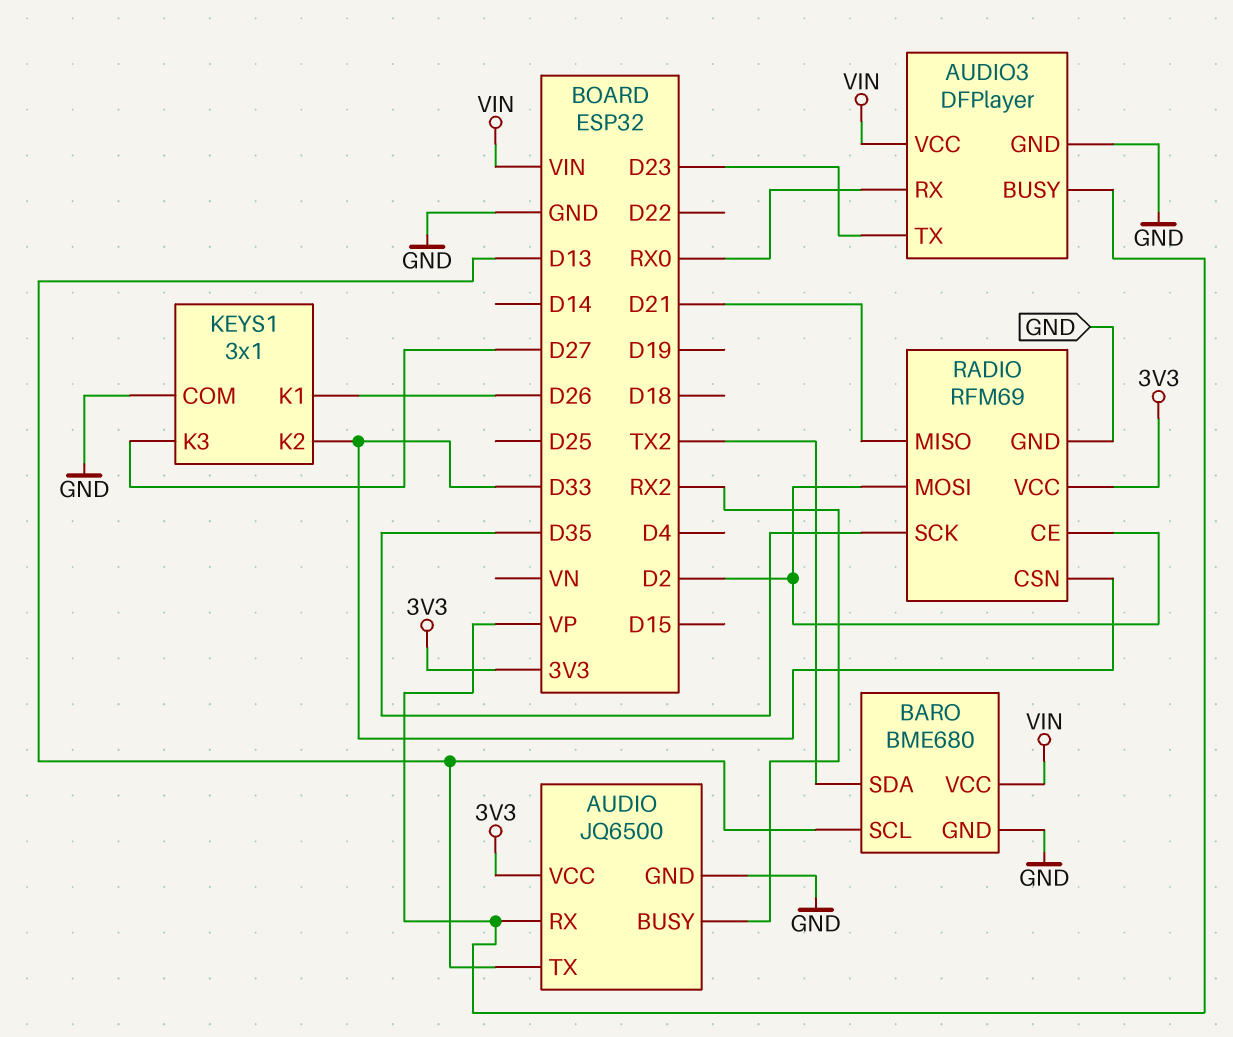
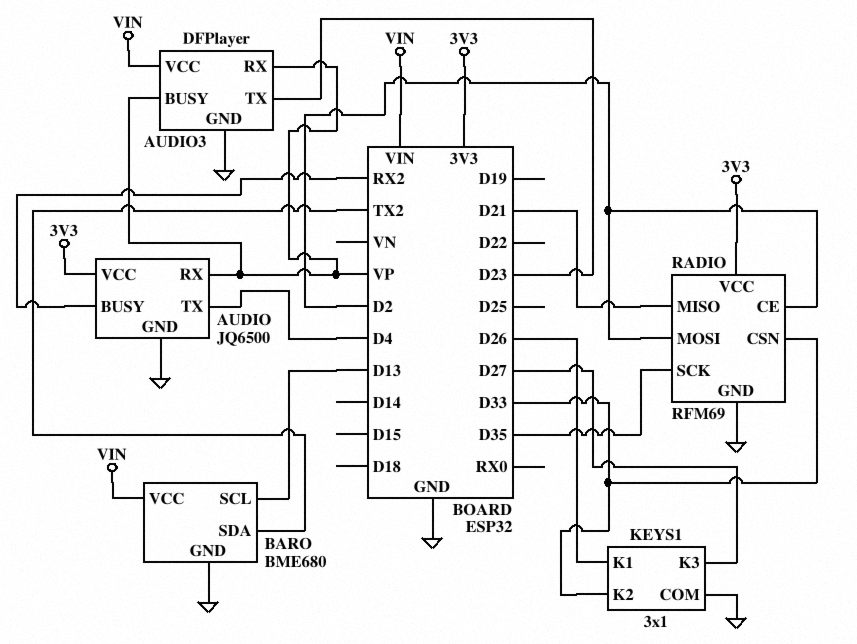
AUDIO pin TX: D13 -> D4
AUDIO3 pin RX: RX0 -> VP

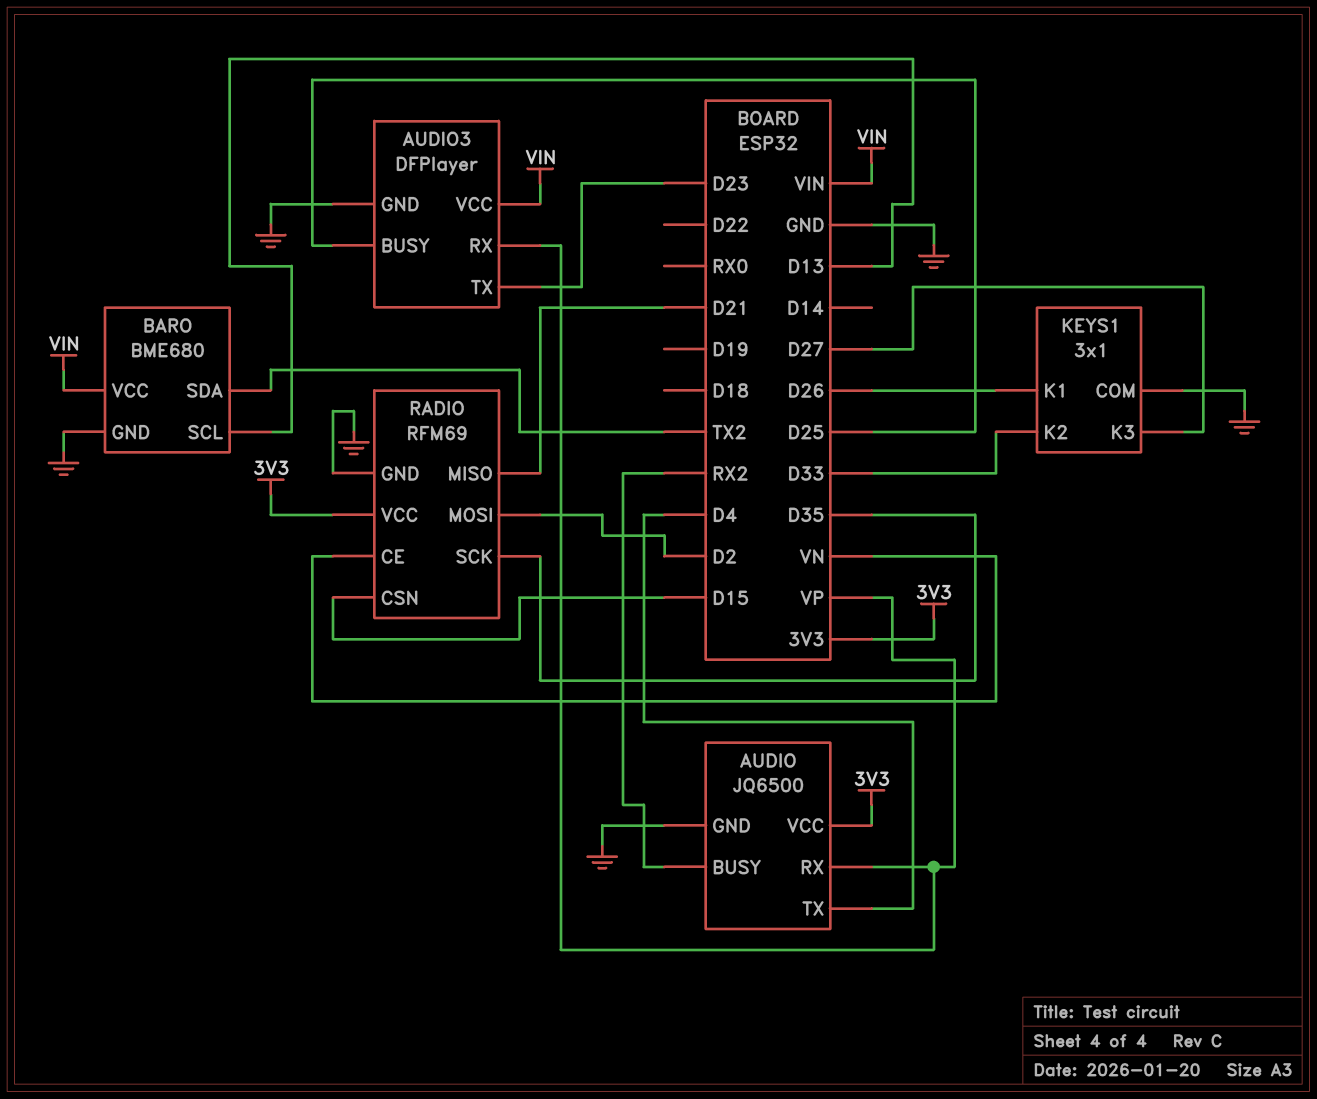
AUDIO3 pin BUSY: VP -> D25
RADIO pin CE: D2 -> VN
RADIO pin CSN: D33 -> D15

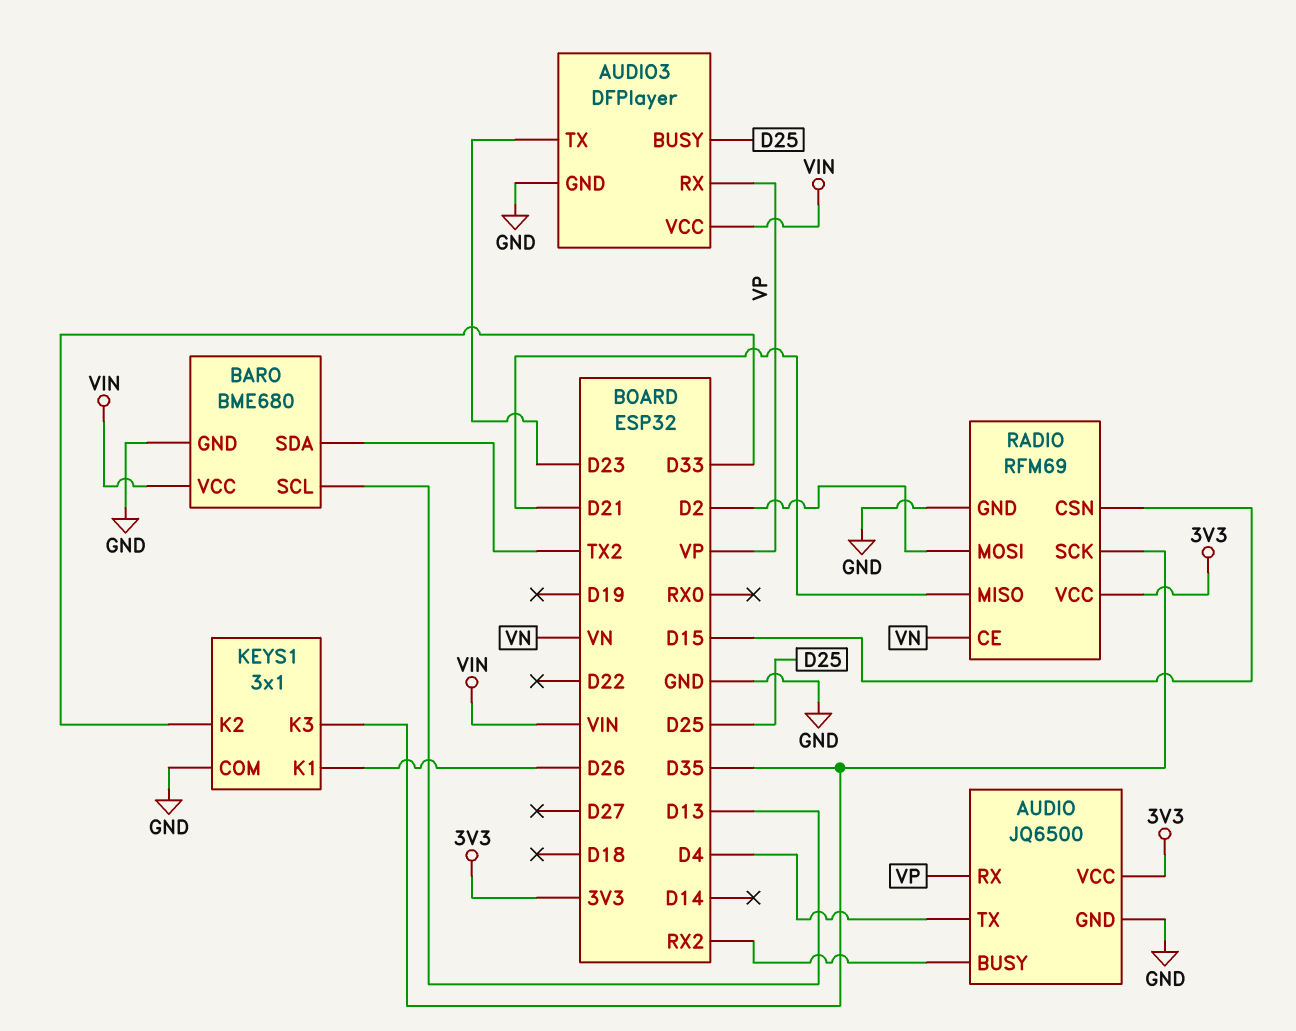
KEYS1 pin K3: D27 -> D35

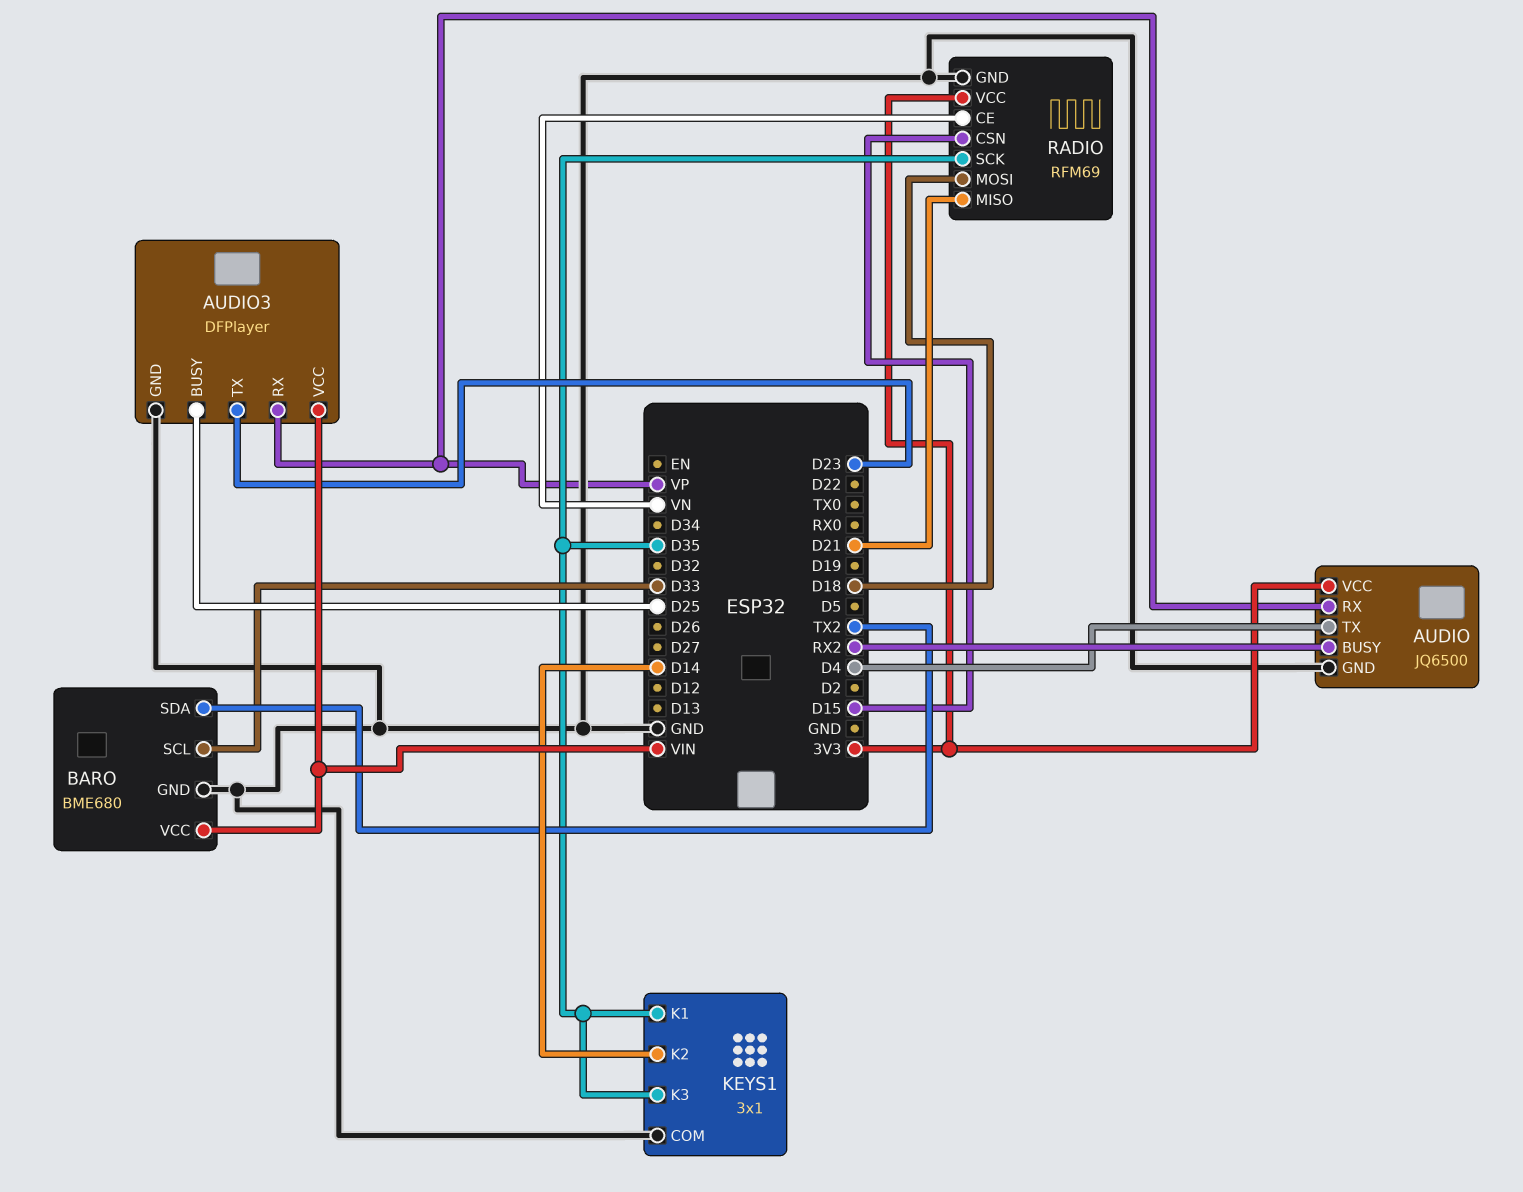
BARO pin SCL: D13 -> D33
KEYS1 pin K1: D26 -> D35
KEYS1 pin K2: D33 -> D14
RADIO pin MOSI: D2 -> D18

